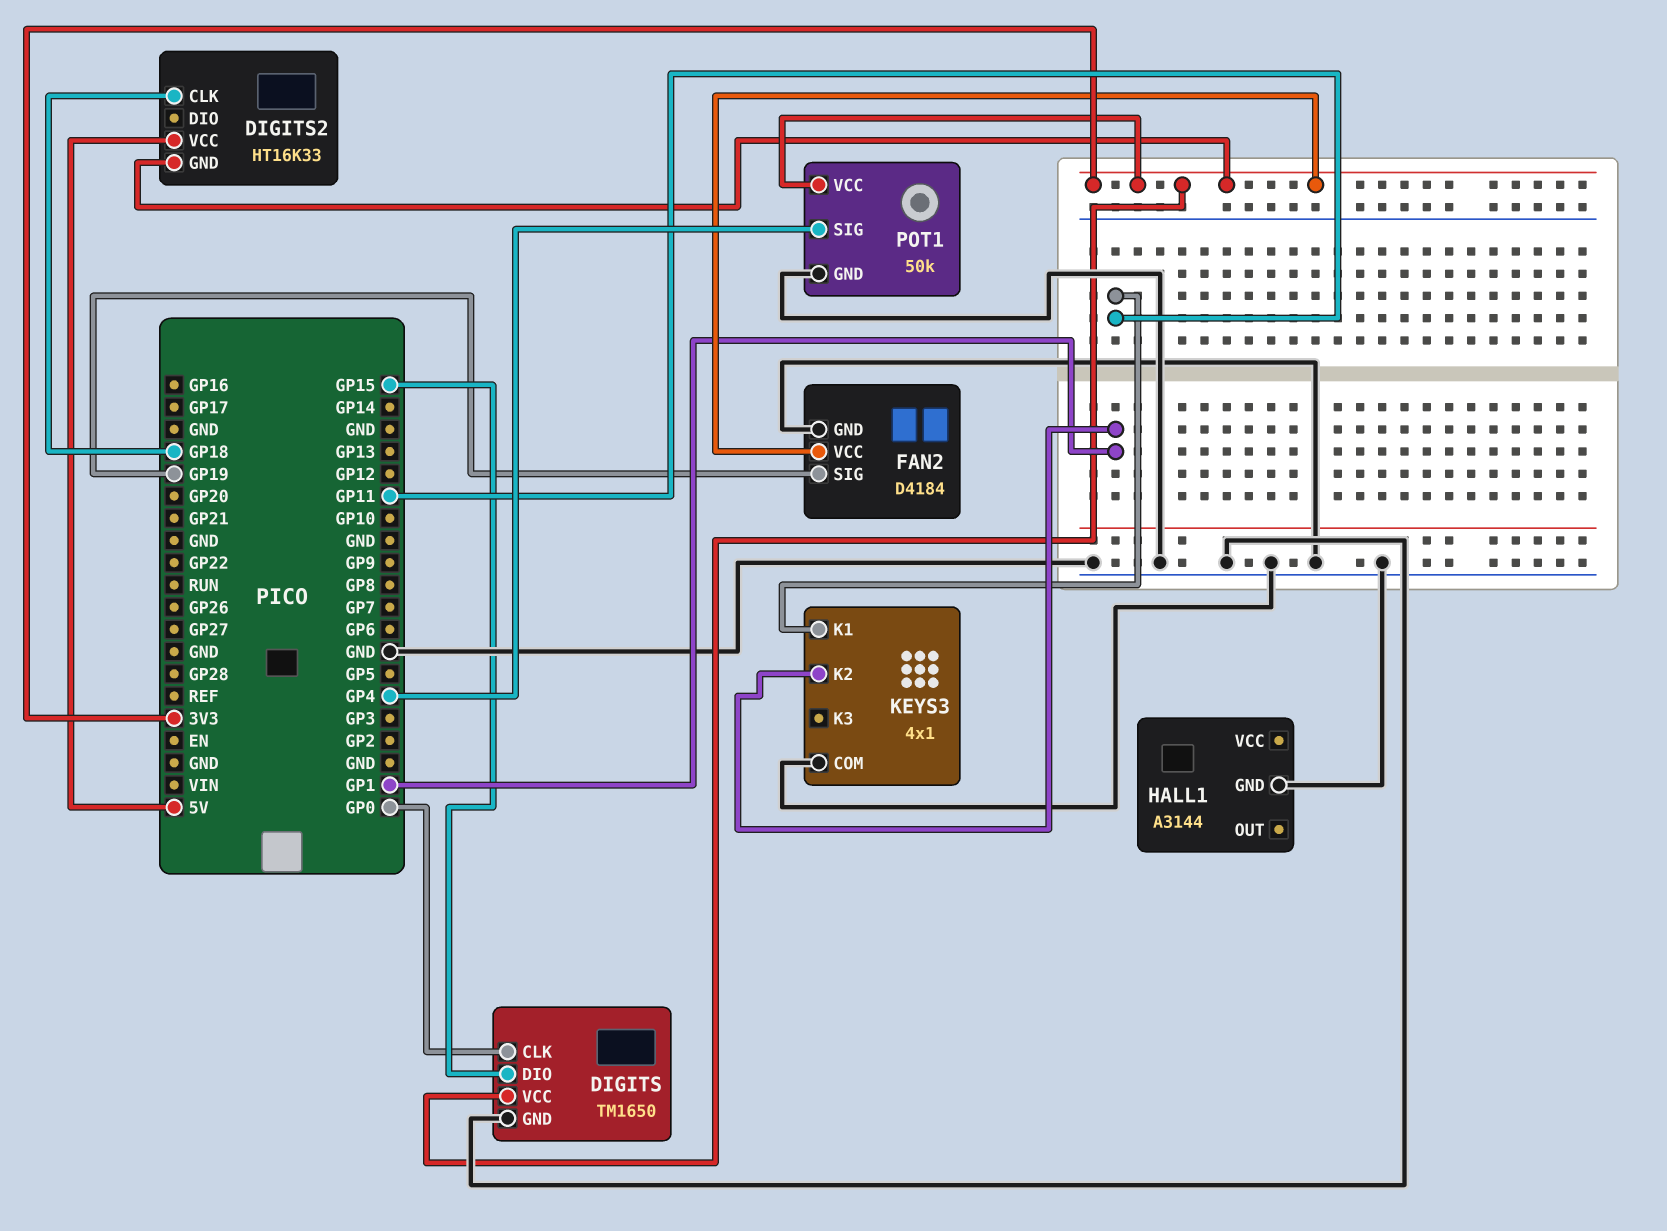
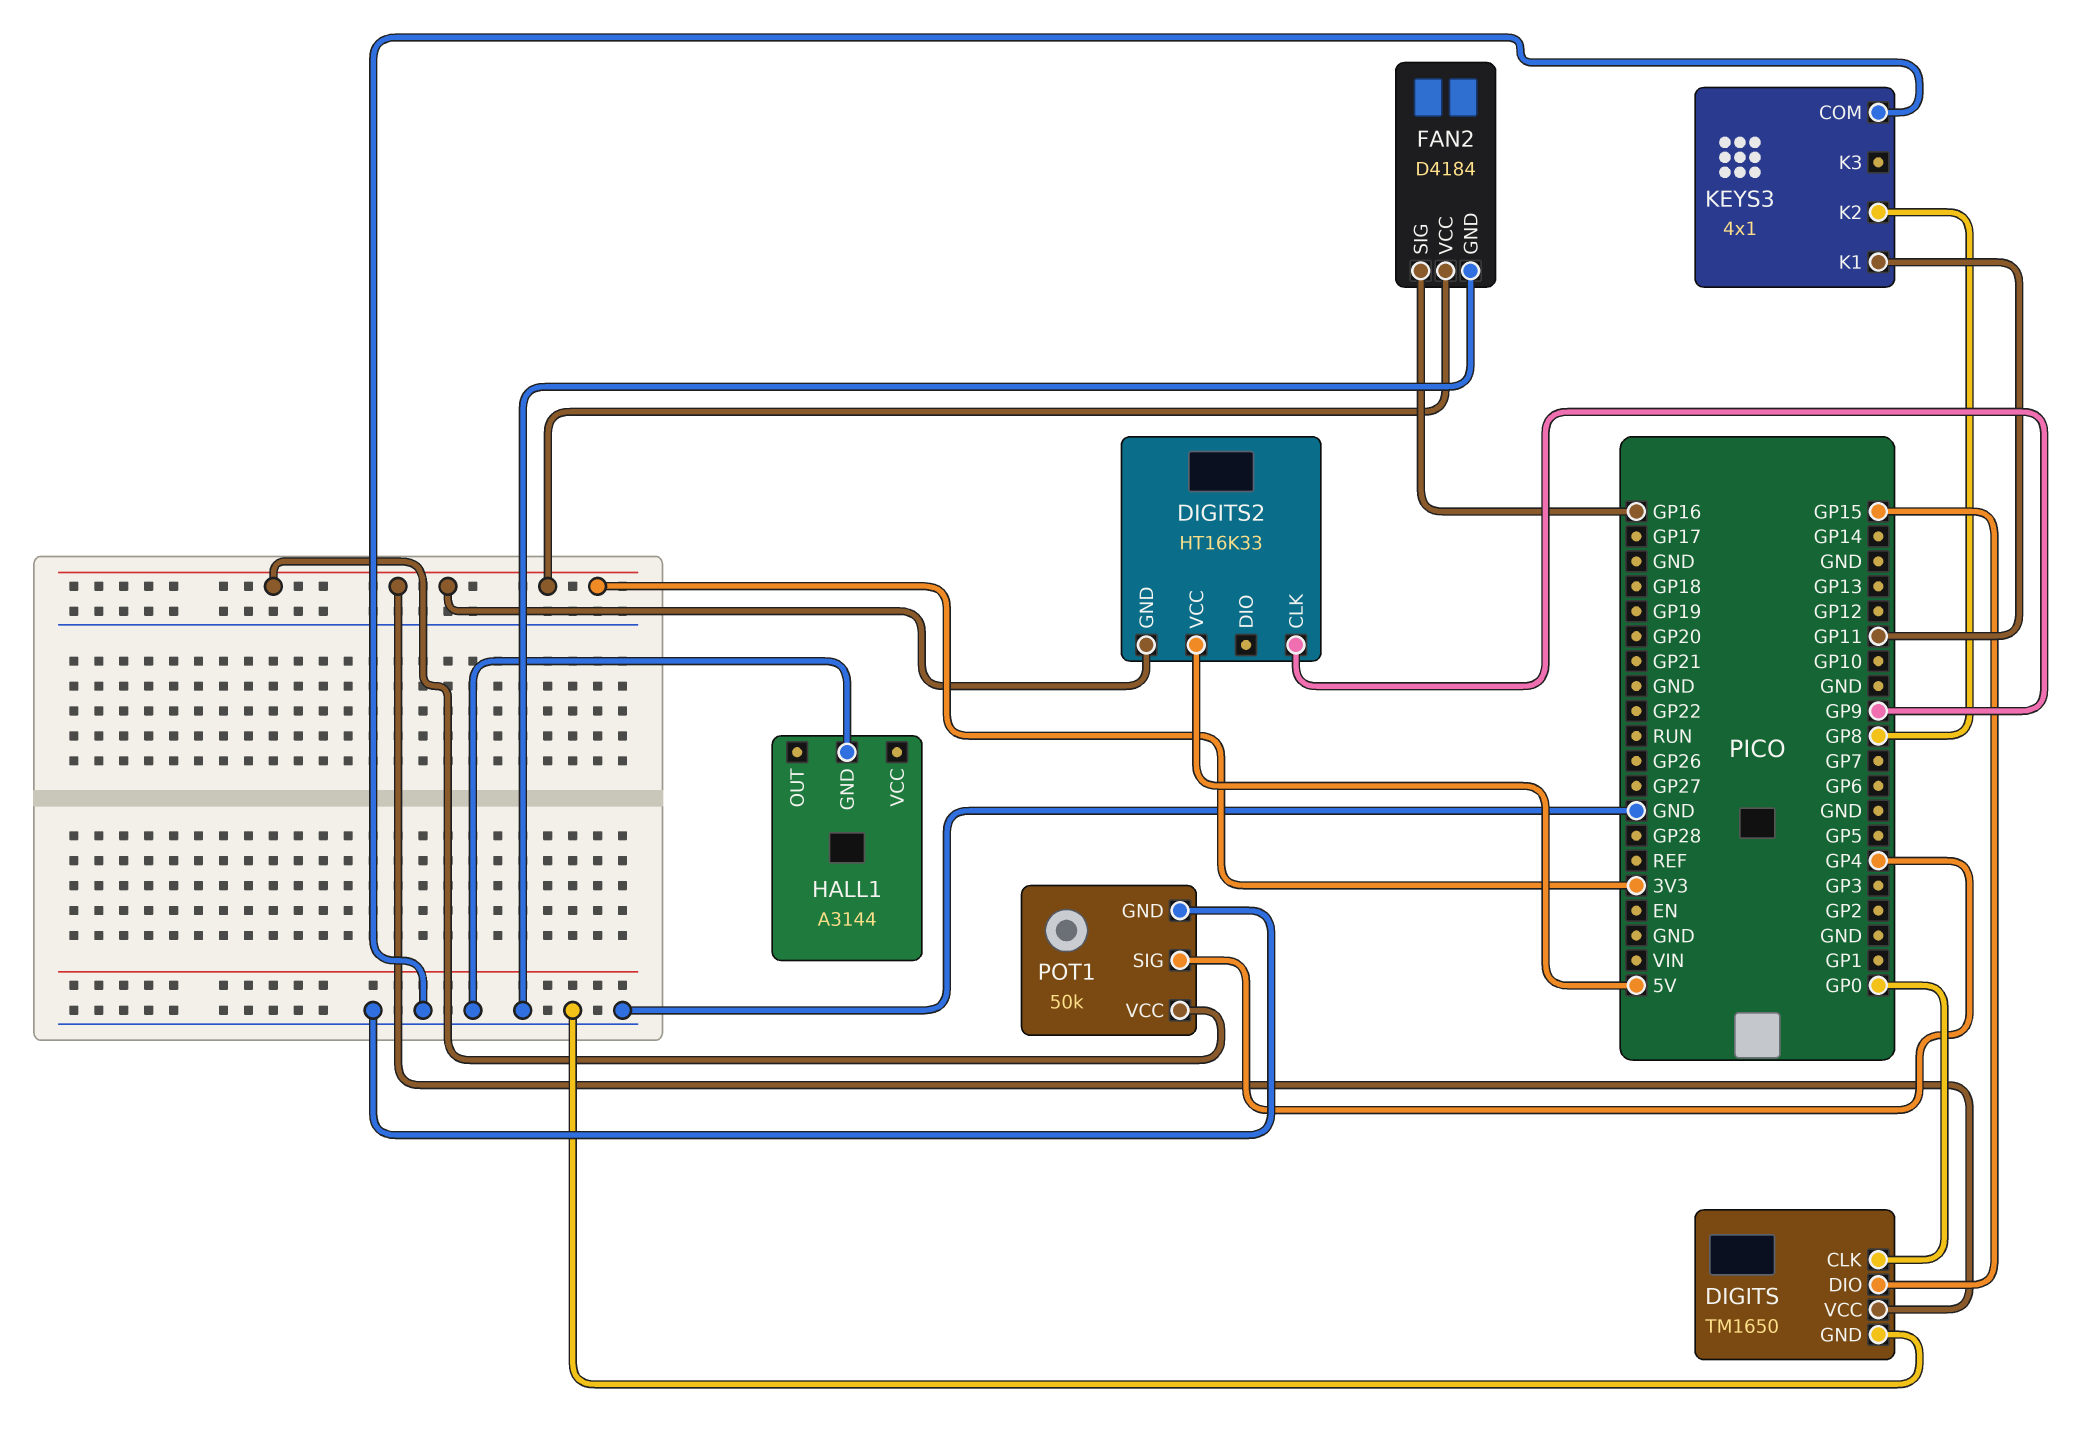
DIGITS2 pin CLK: GP18 -> GP9
FAN2 pin SIG: GP19 -> GP16
KEYS3 pin K2: GP1 -> GP8

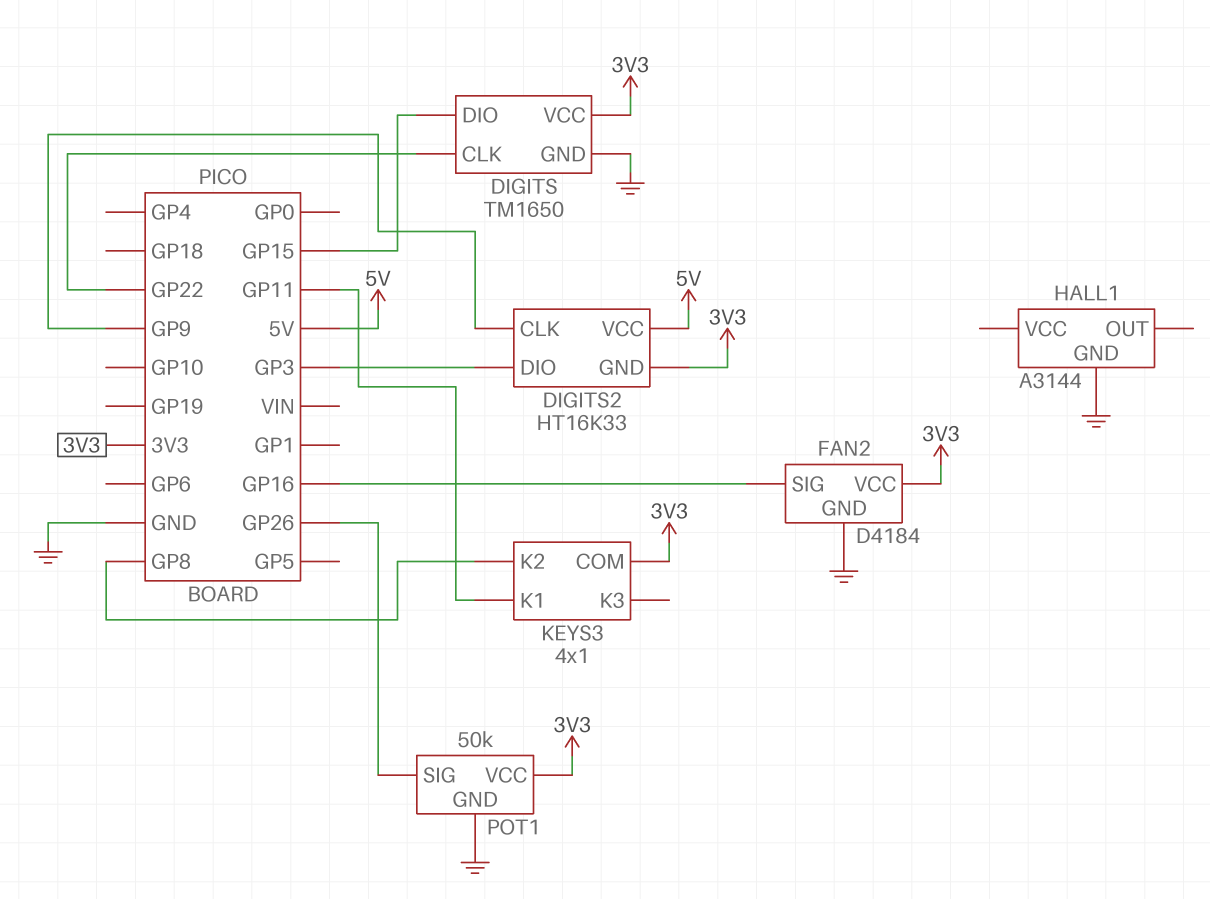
DIGITS pin CLK: GP0 -> GP22
DIGITS2 pin DIO: none -> GP3
KEYS3 pin COM: GND -> 3V3
POT1 pin SIG: GP4 -> GP26

